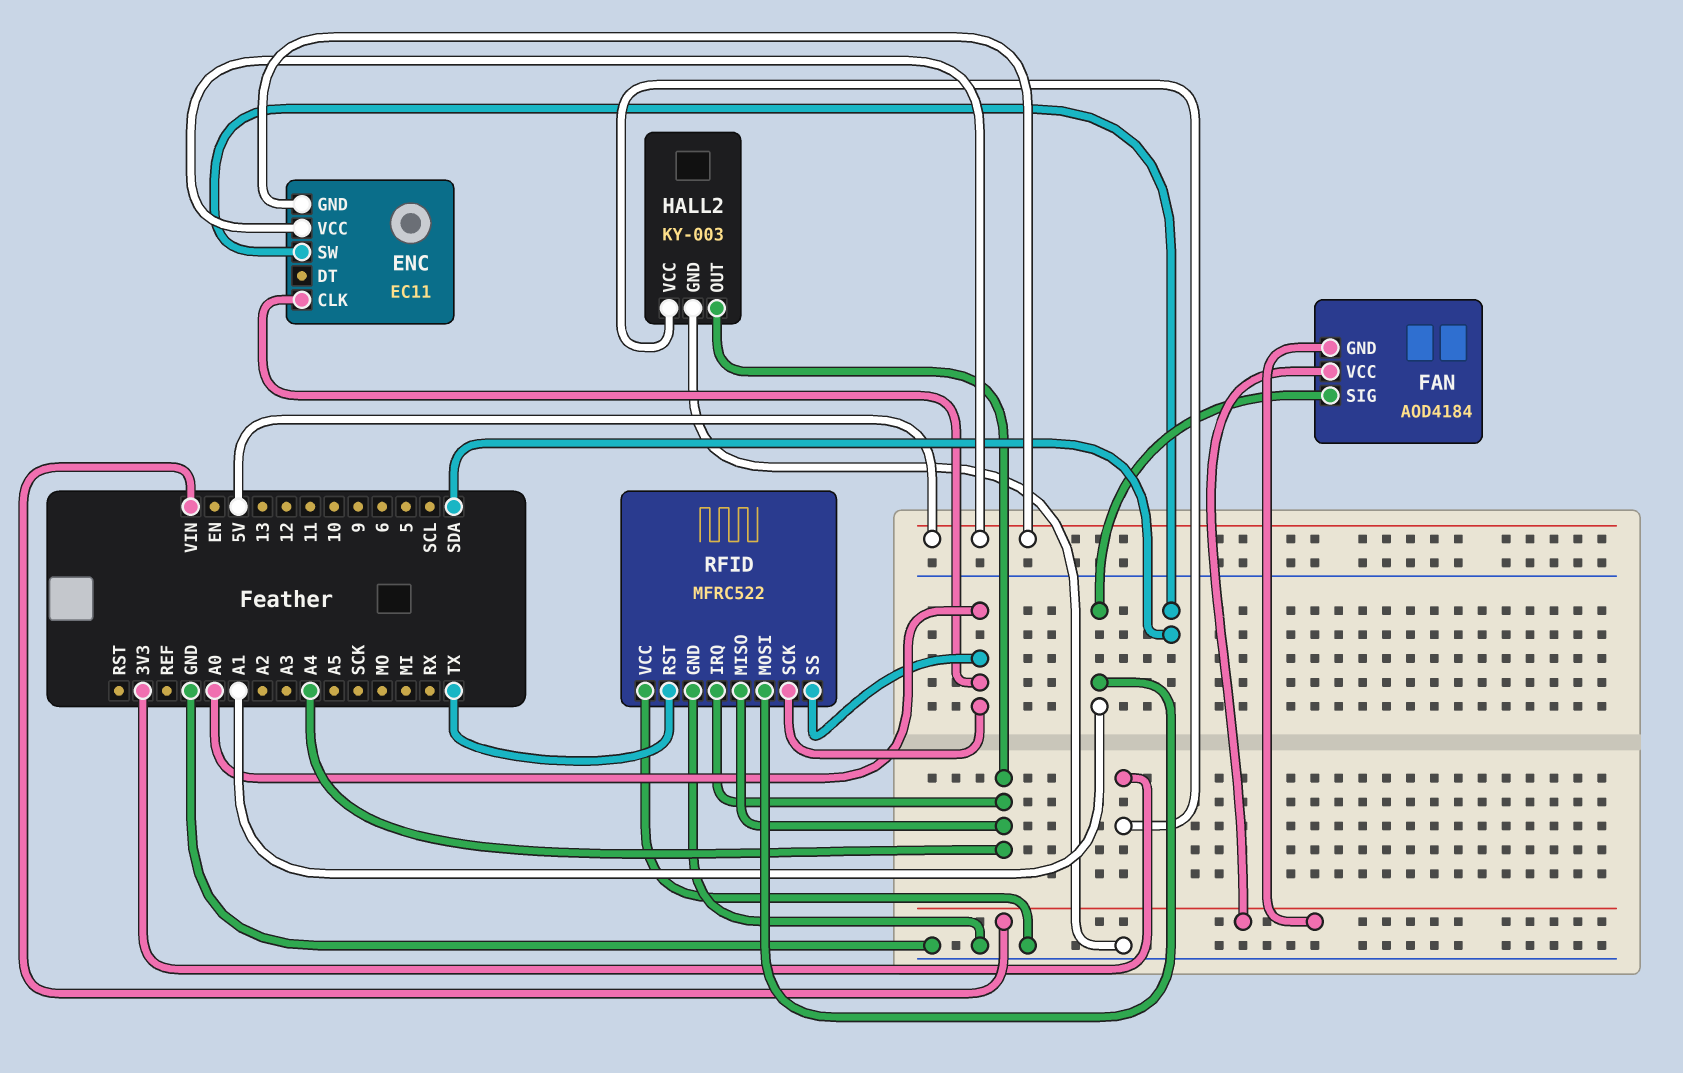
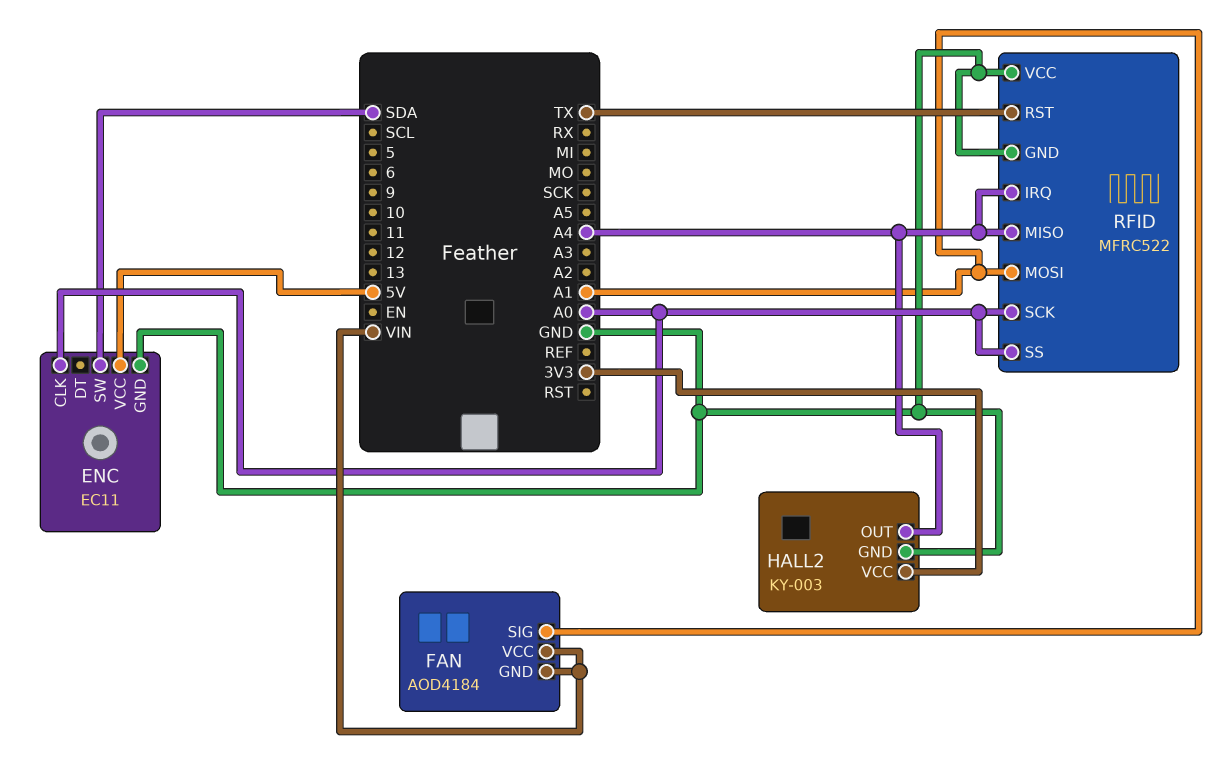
ENC pin GND: 5V -> GND

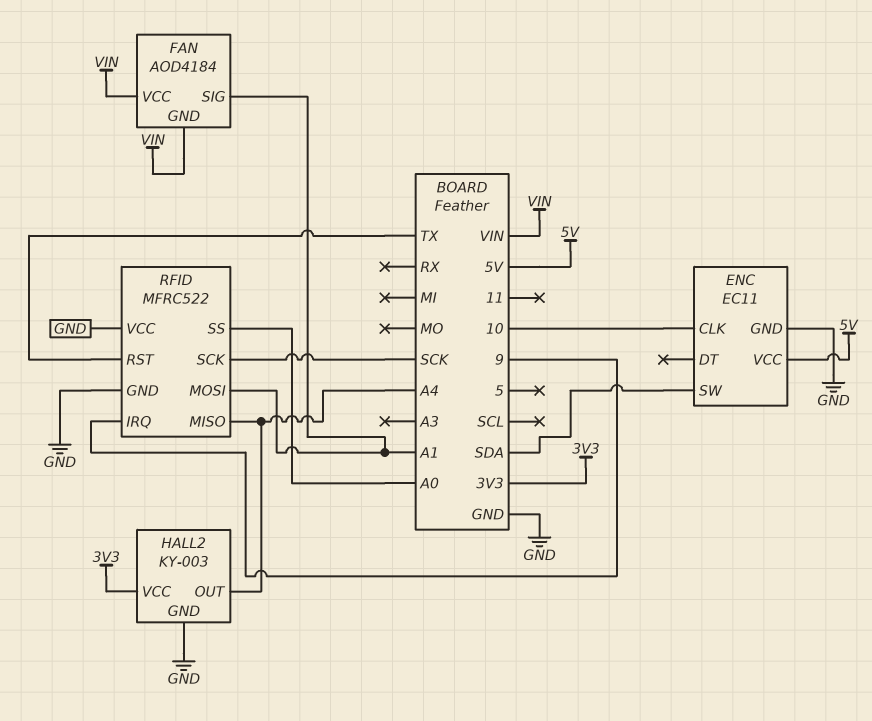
ENC pin CLK: A0 -> 10
RFID pin IRQ: A4 -> 9
RFID pin SCK: A0 -> SCK

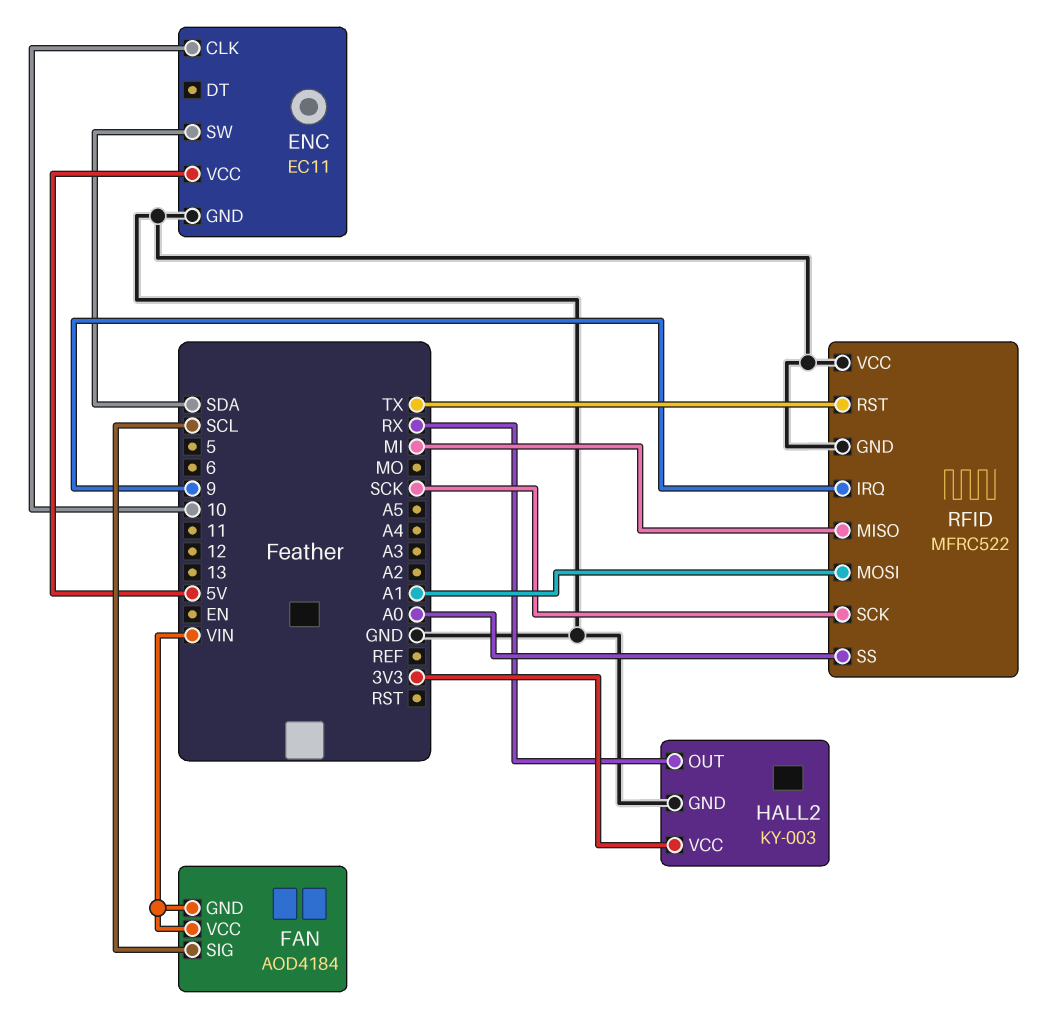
FAN pin SIG: A1 -> SCL
HALL2 pin OUT: A4 -> RX
RFID pin MISO: A4 -> MI

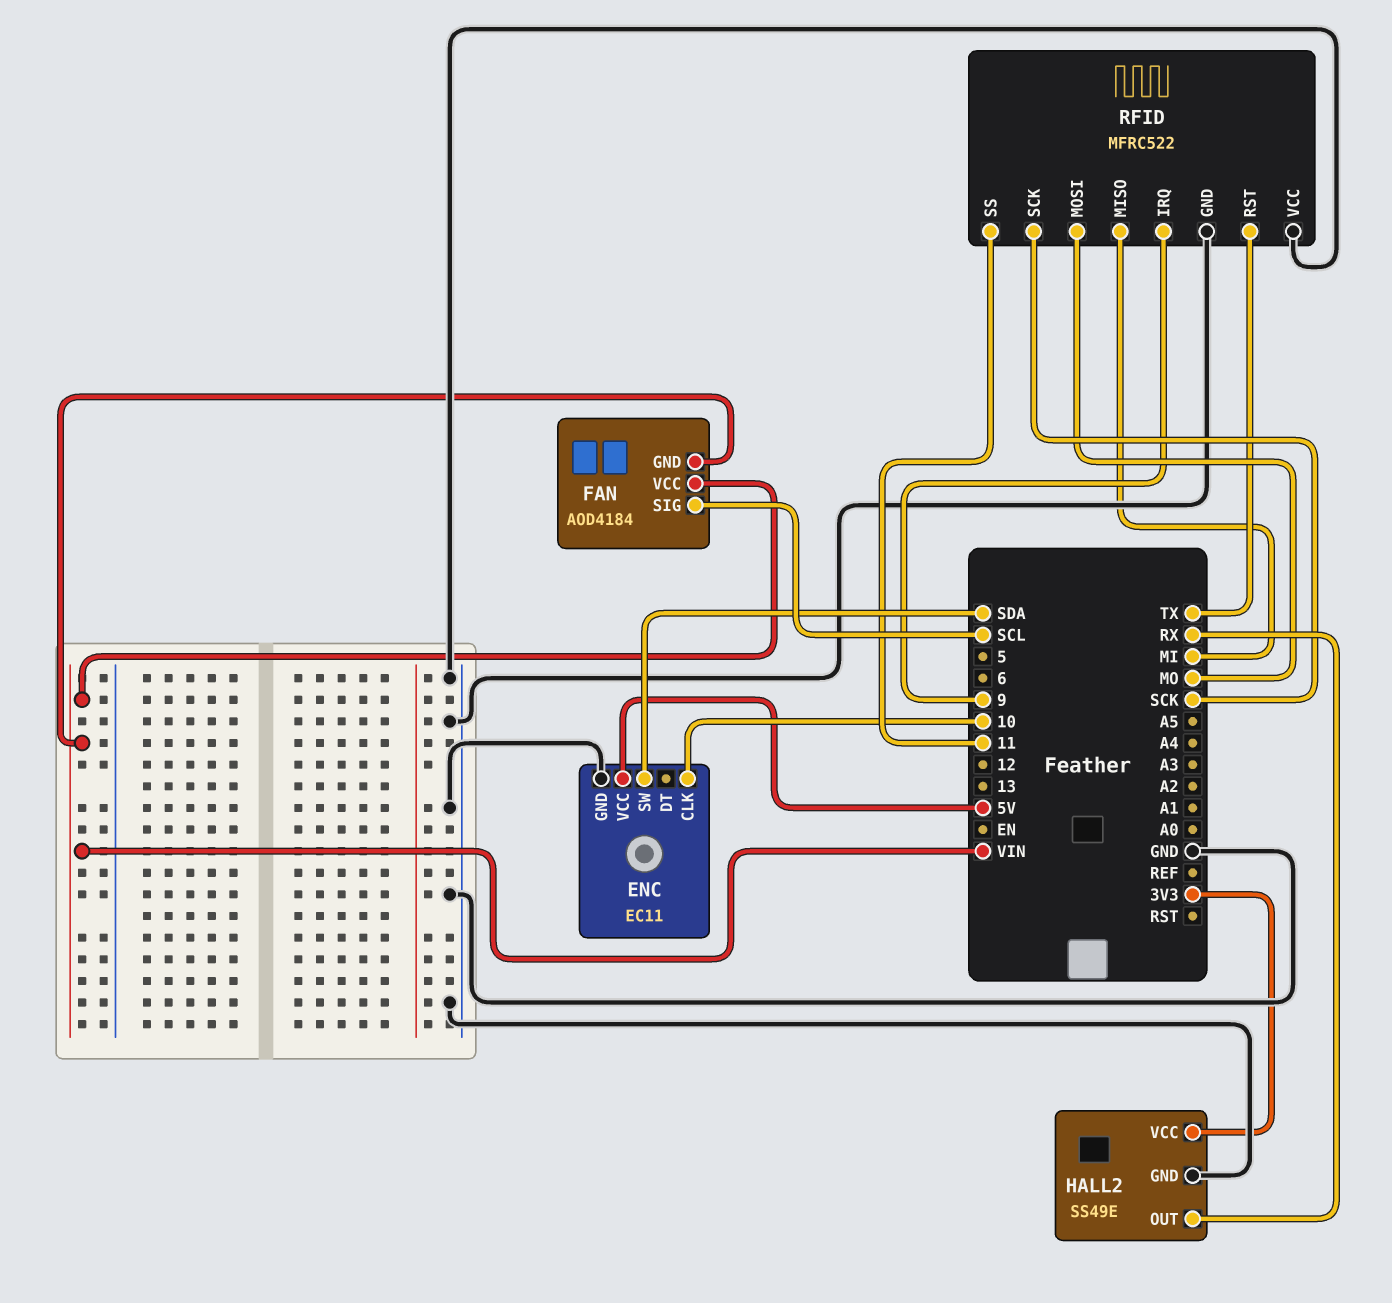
HALL2: KY-003 -> SS49E
RFID pin MOSI: A1 -> MO
RFID pin SS: A0 -> 11

